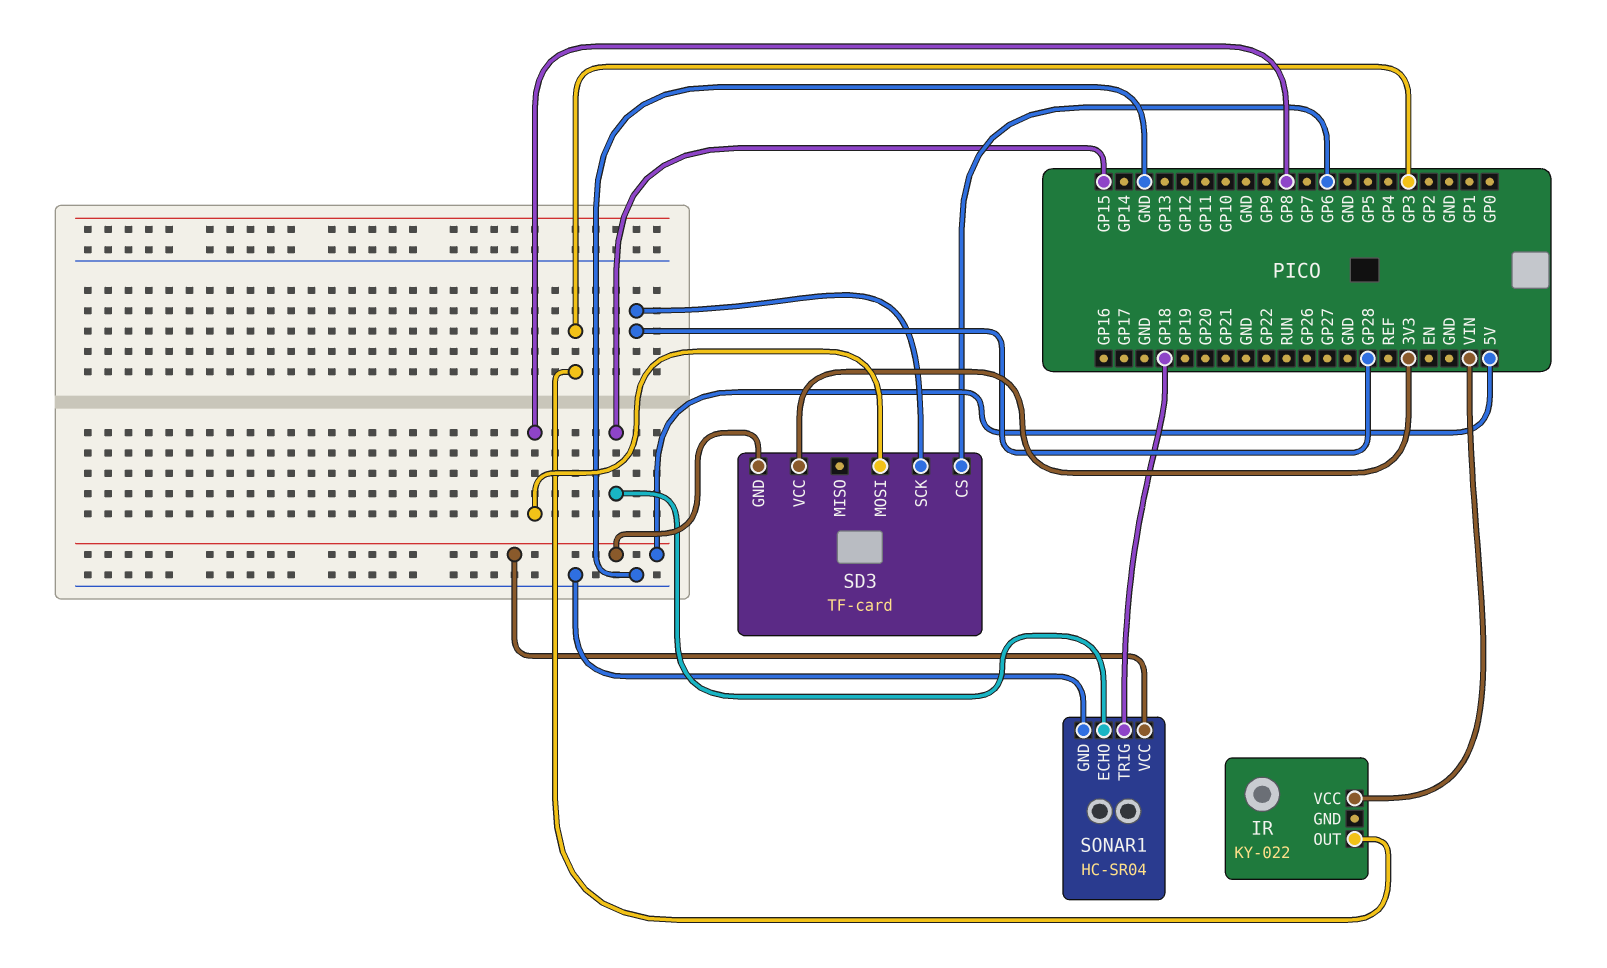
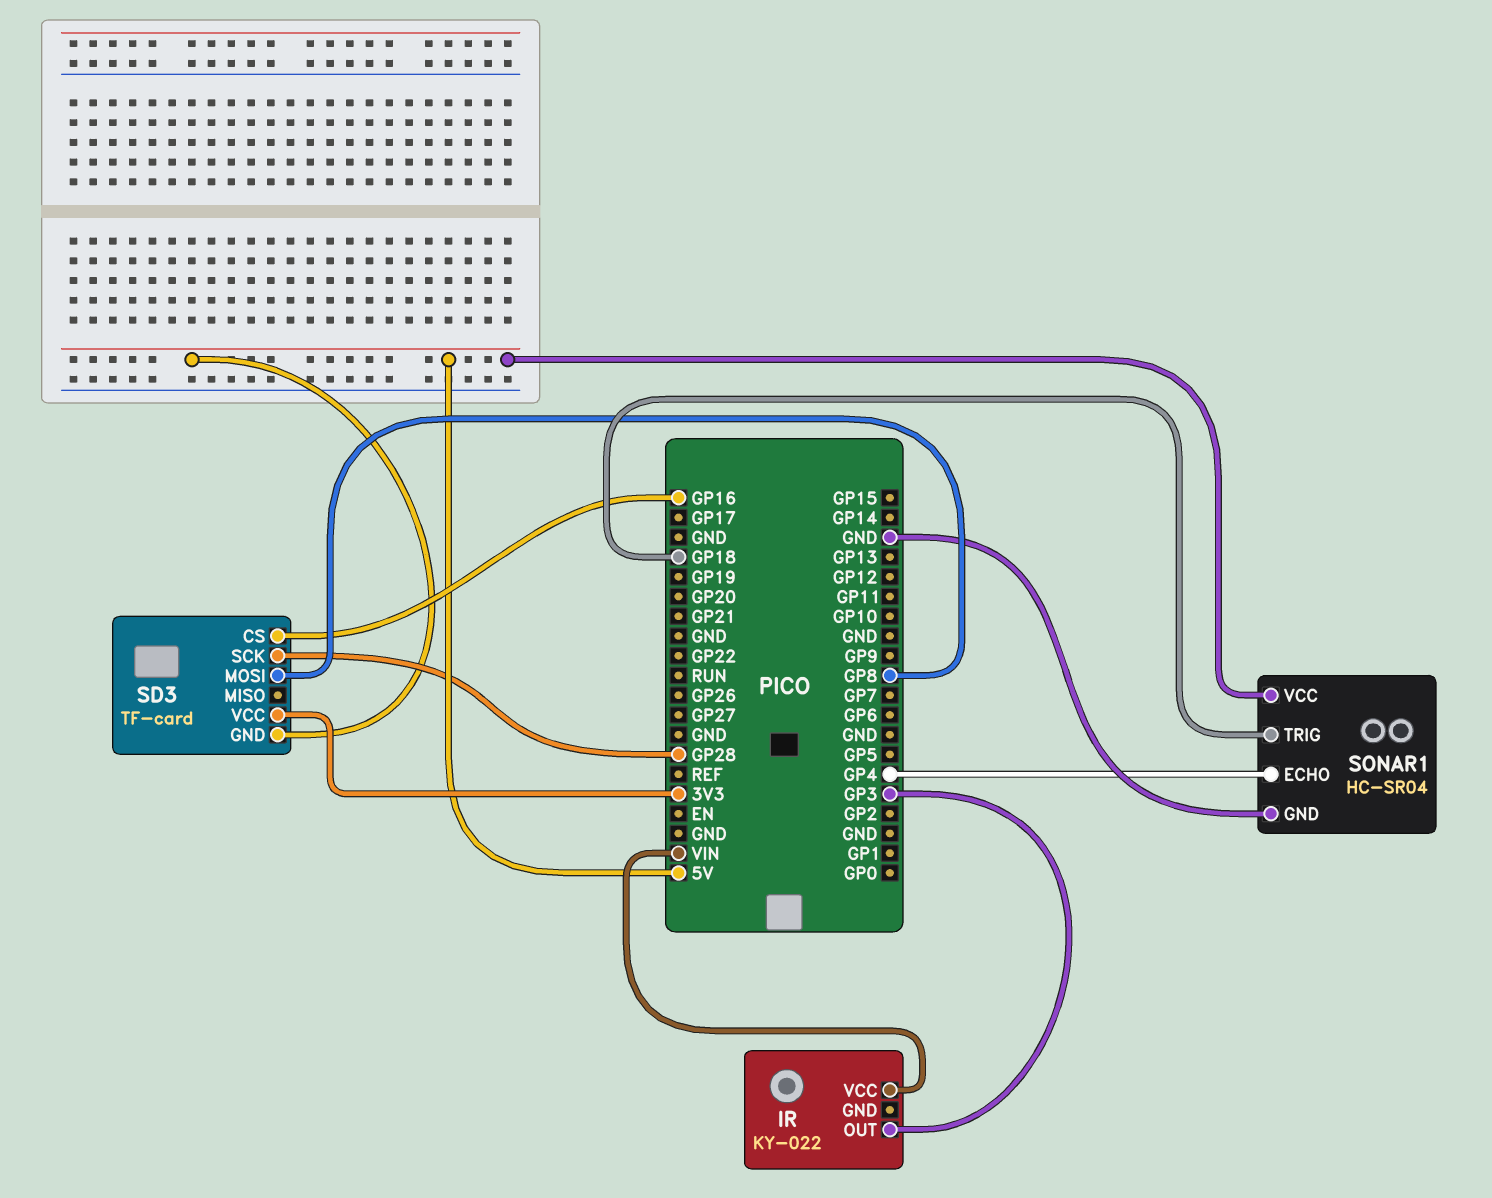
SD3 pin CS: GP6 -> GP16
SONAR1 pin ECHO: GP15 -> GP4

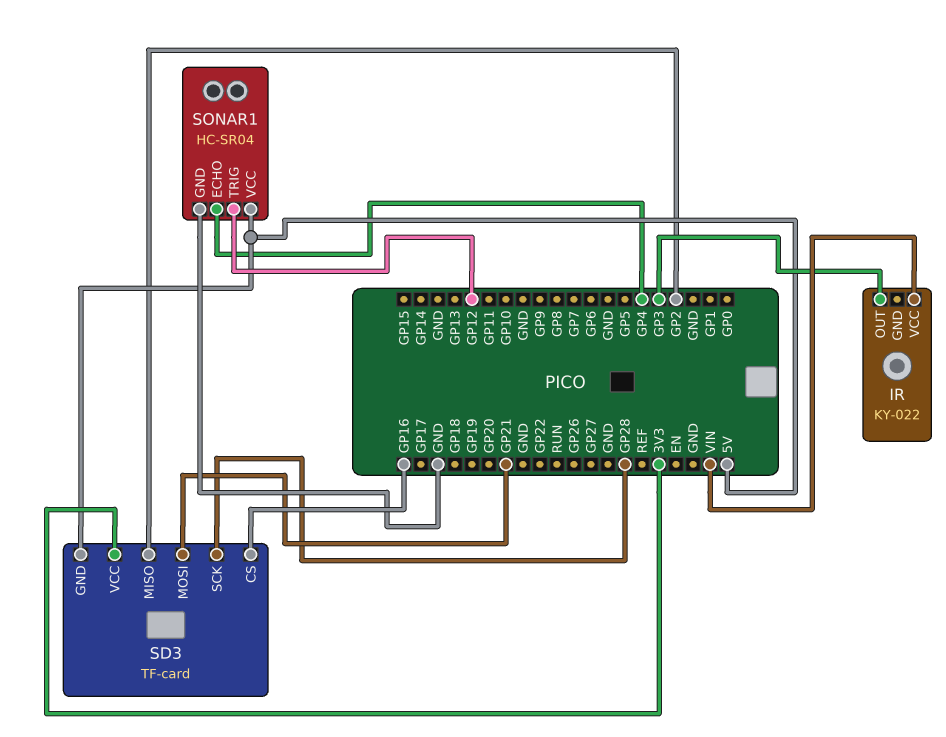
SD3 pin MISO: none -> GP2
SD3 pin MOSI: GP8 -> GP21
SONAR1 pin TRIG: GP18 -> GP12

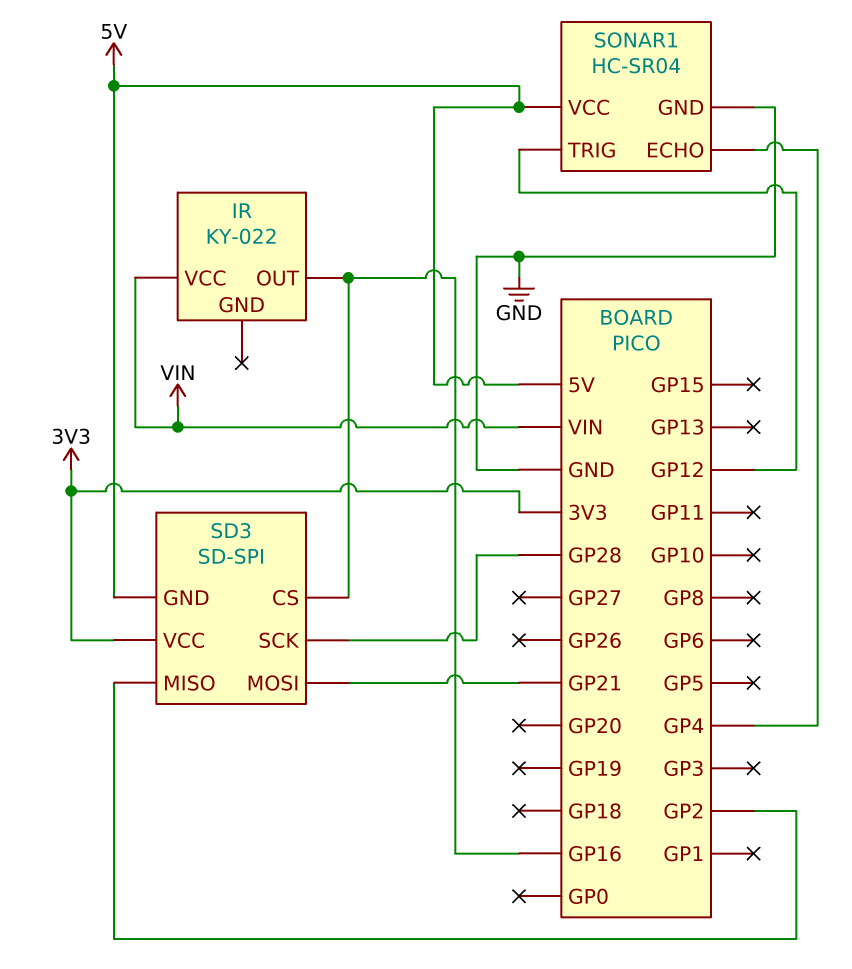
IR pin OUT: GP3 -> GP16
SD3: TF-card -> SD-SPI

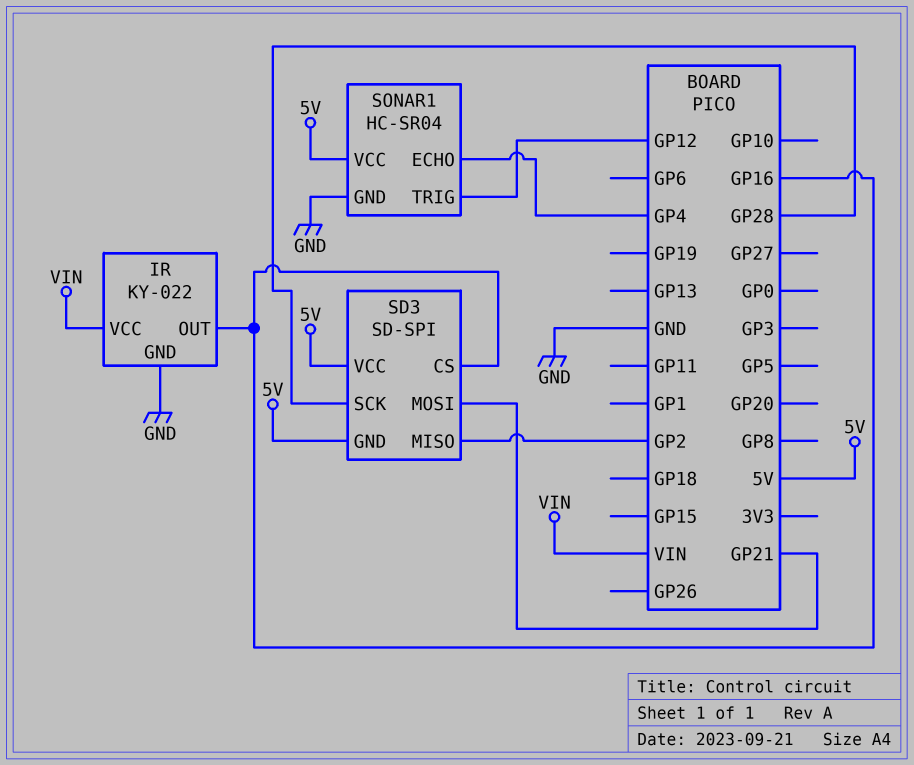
IR pin GND: none -> GND
SD3 pin VCC: 3V3 -> 5V

